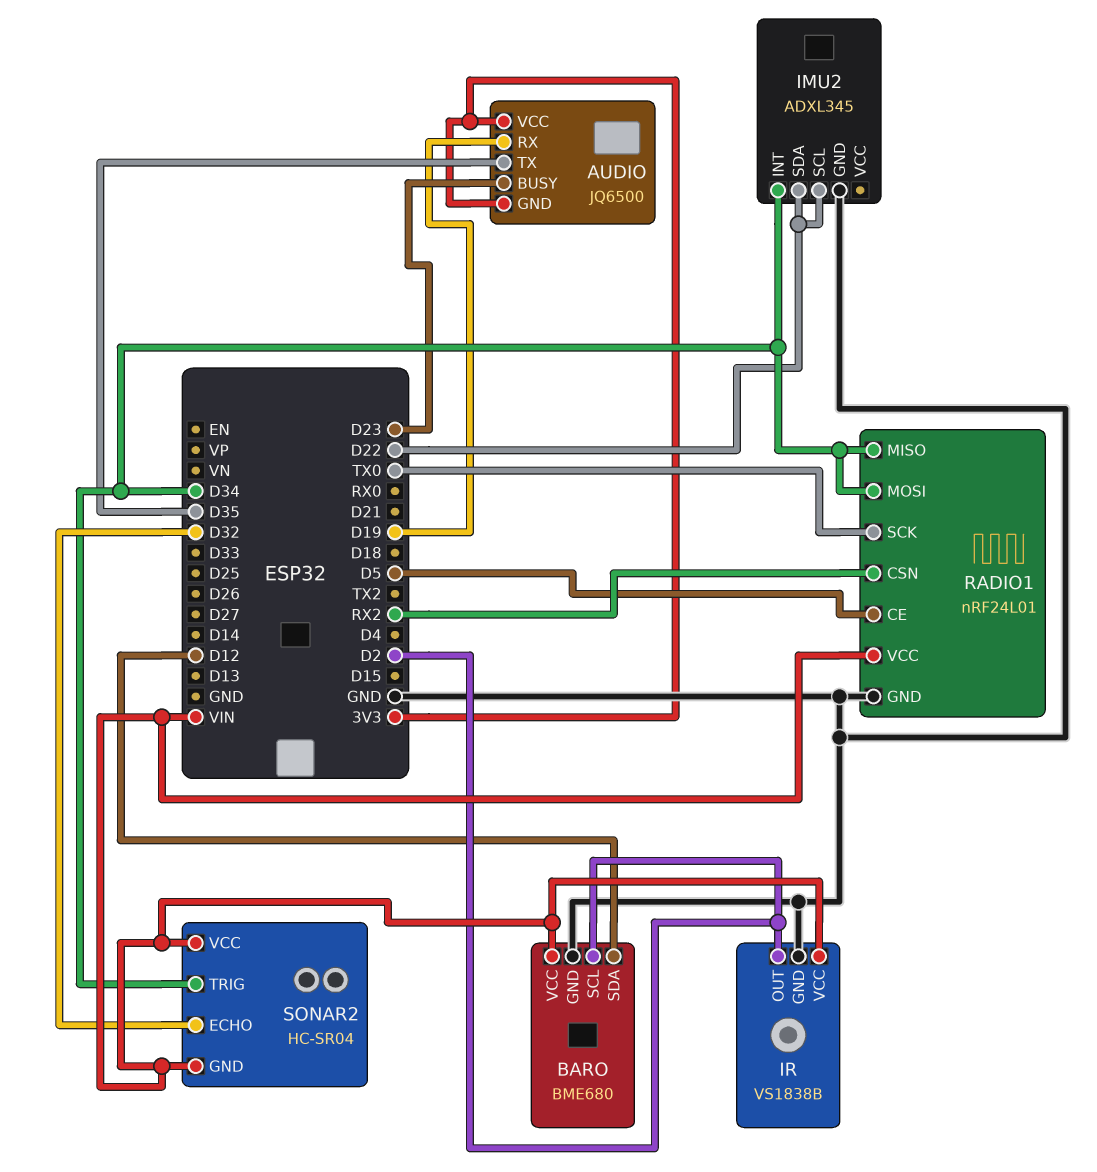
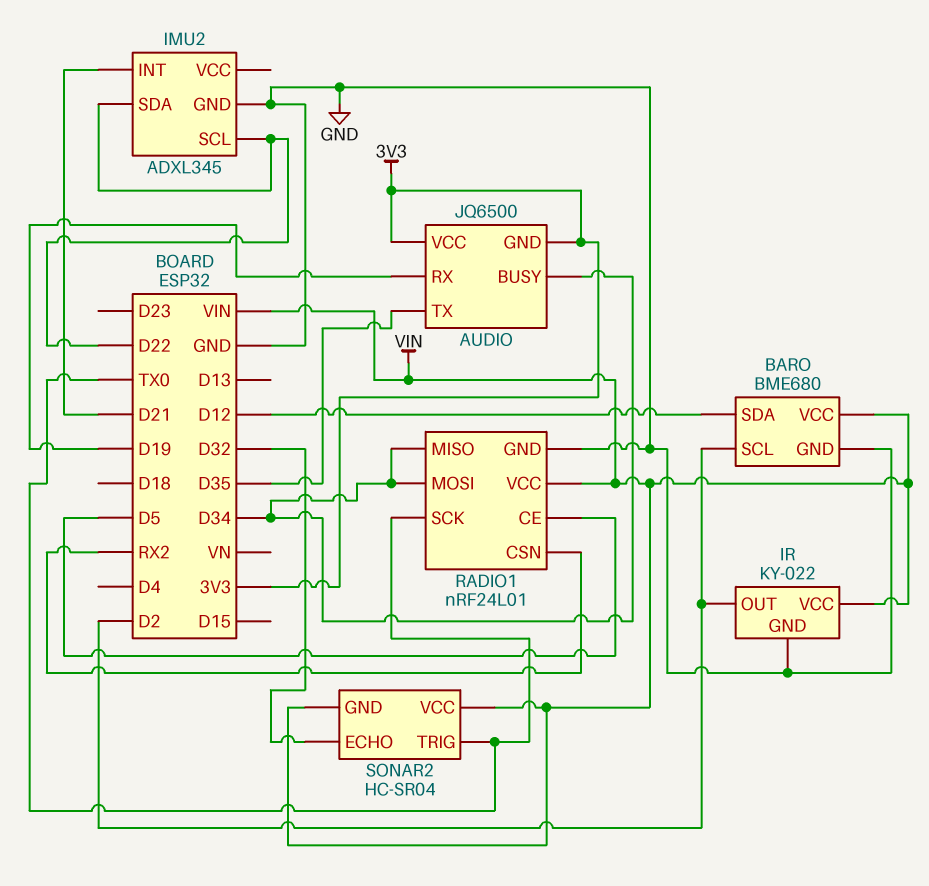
AUDIO pin BUSY: D23 -> D34
IMU2 pin INT: D34 -> D21
IR: VS1838B -> KY-022
SONAR2 pin TRIG: D34 -> TX0

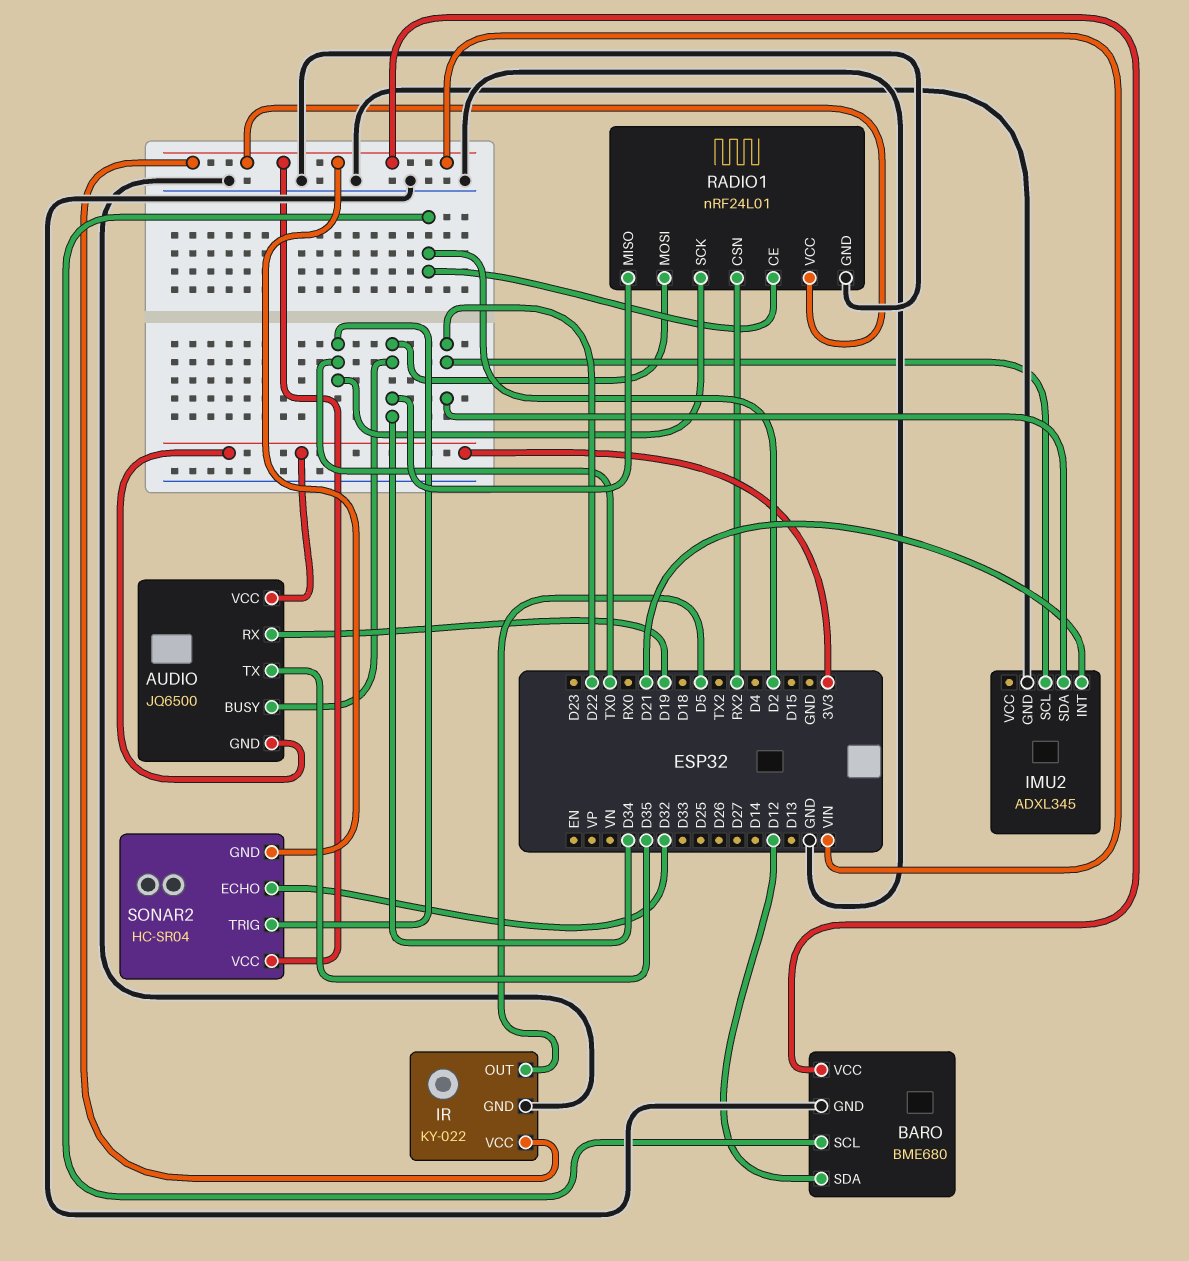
IR pin OUT: D2 -> D5
RADIO1 pin CE: D5 -> D2

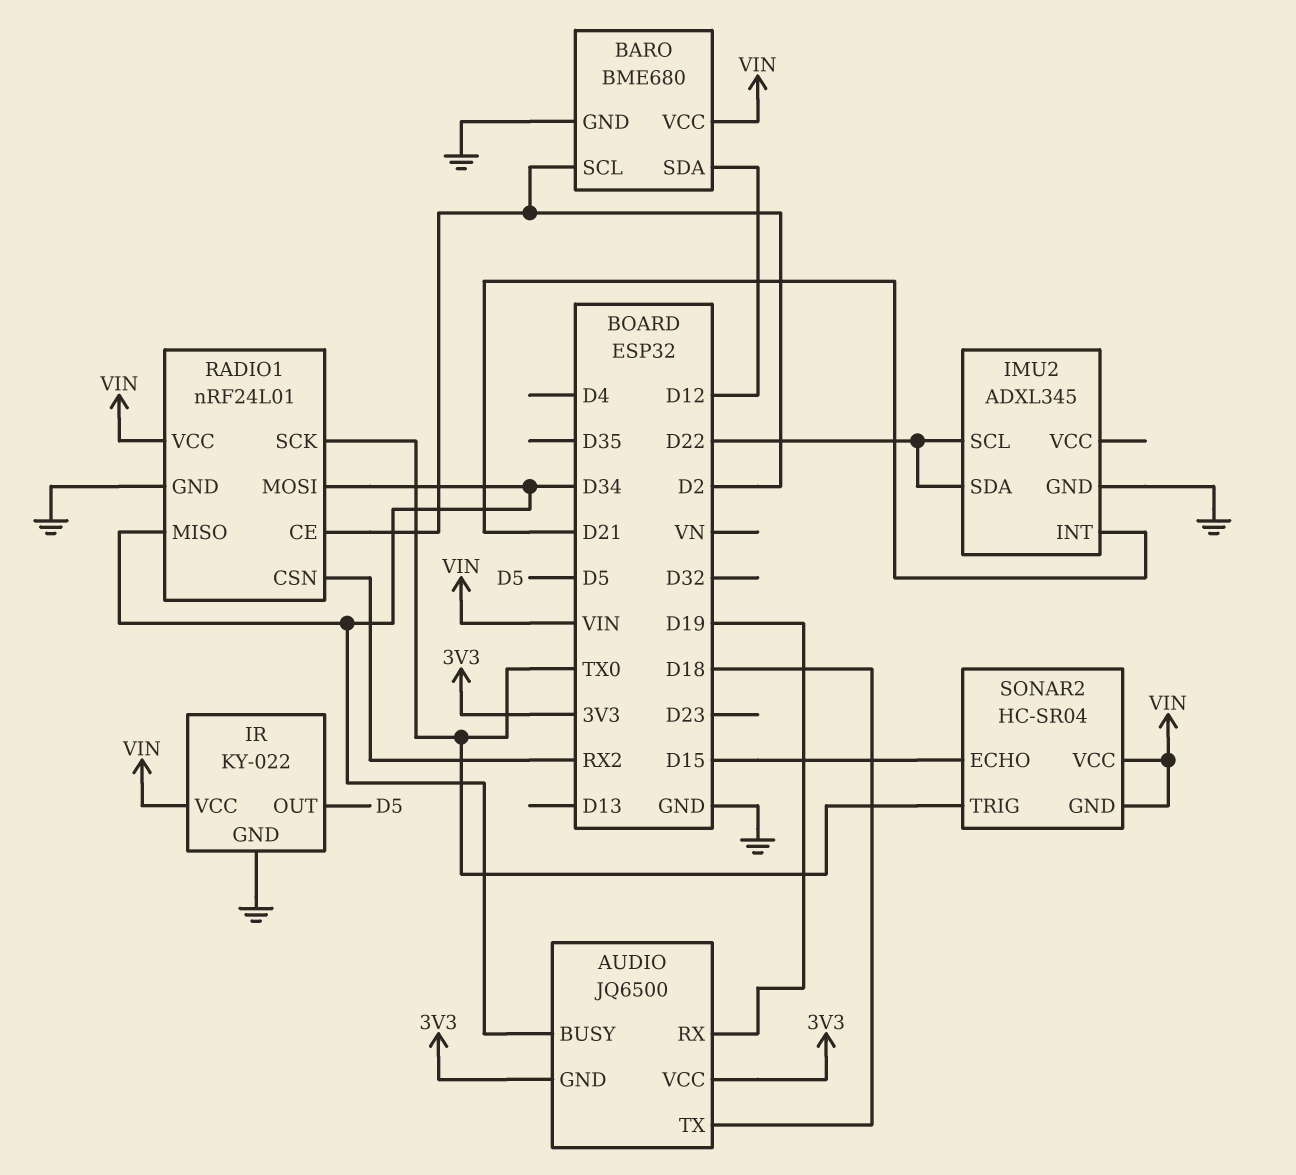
AUDIO pin TX: D35 -> D18
SONAR2 pin ECHO: D32 -> D15

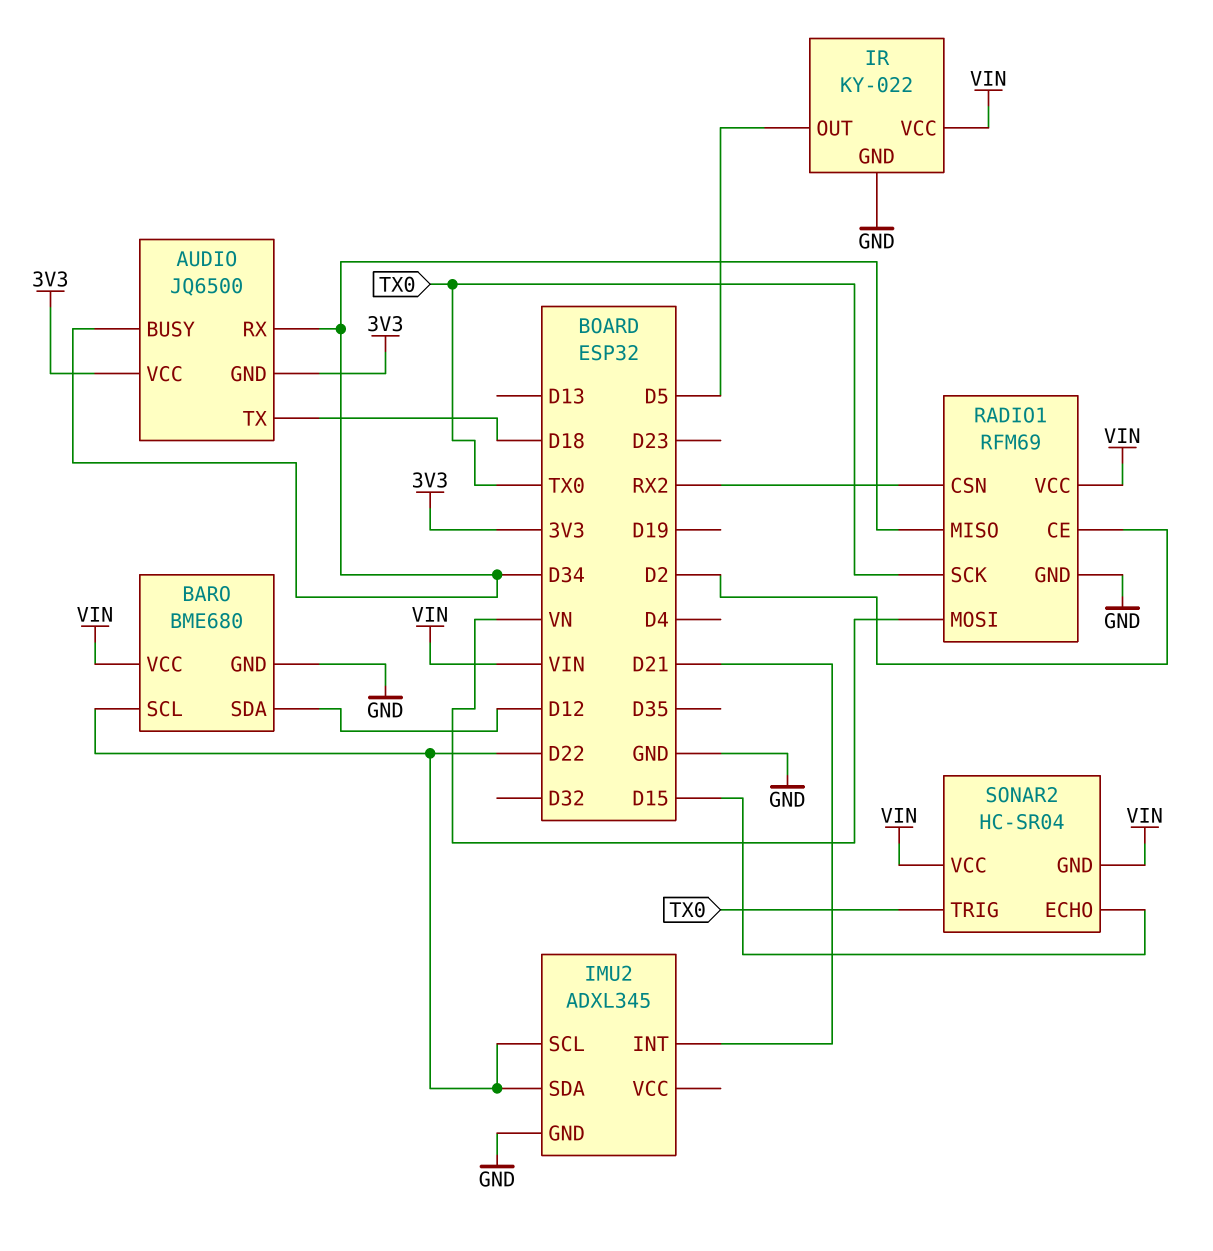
AUDIO pin RX: D19 -> D34
BARO pin SCL: D2 -> D22
RADIO1: nRF24L01 -> RFM69
RADIO1 pin MOSI: D34 -> VN

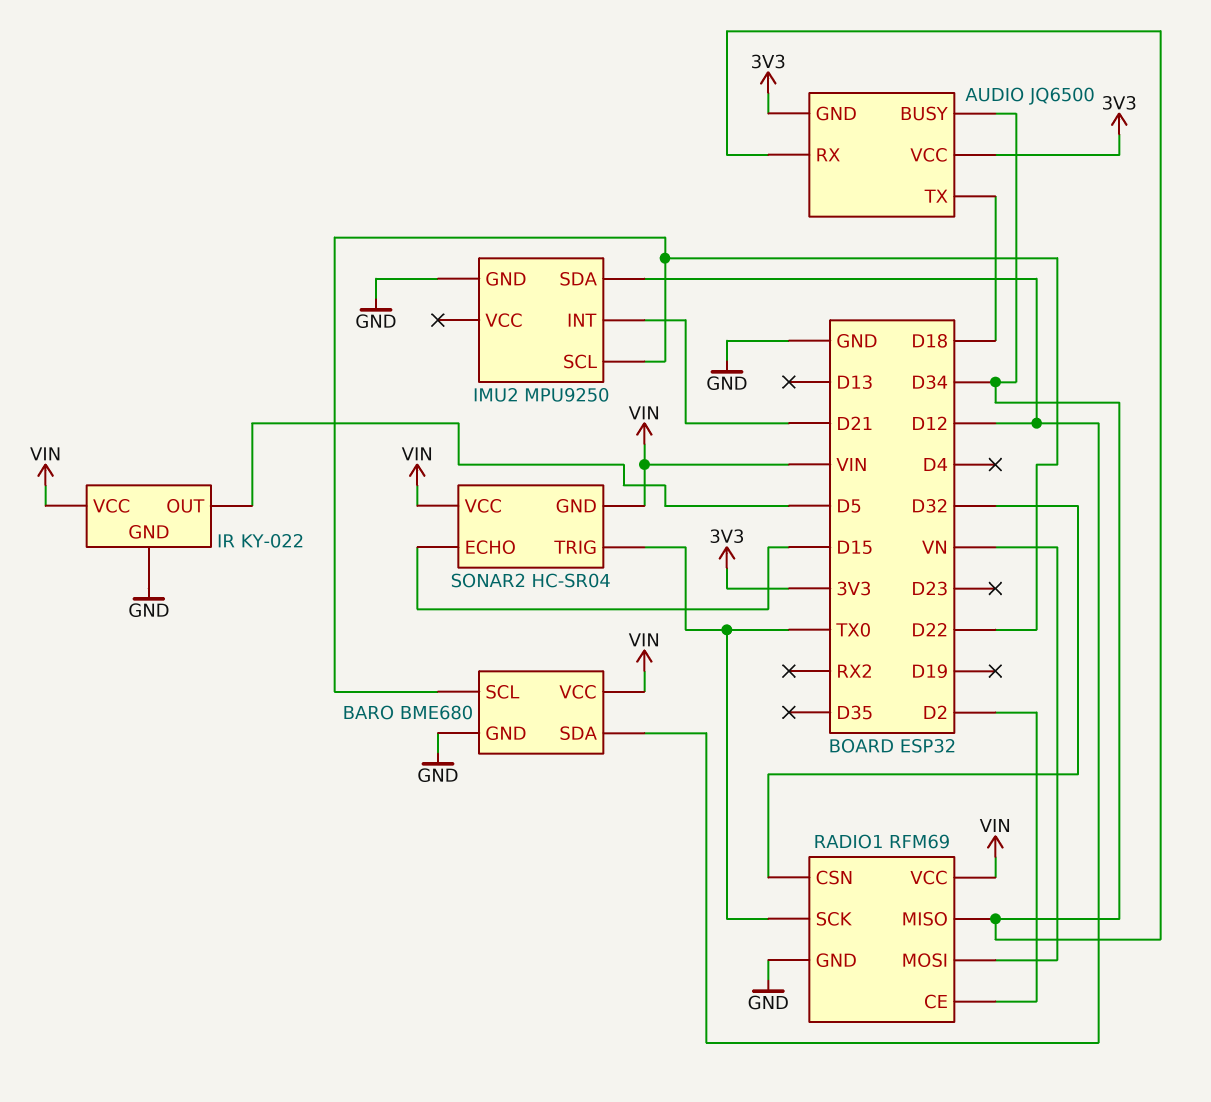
IMU2: ADXL345 -> MPU9250
IMU2 pin SDA: D22 -> D12
RADIO1 pin CSN: RX2 -> D32

